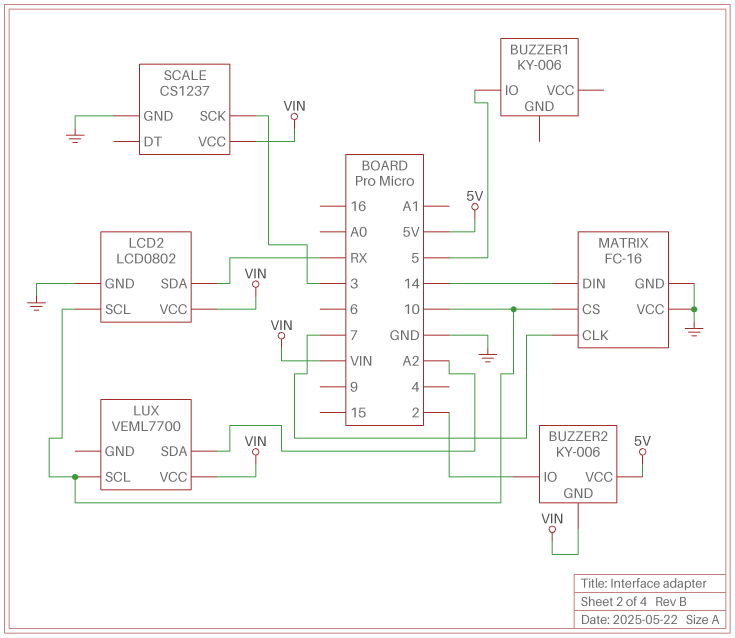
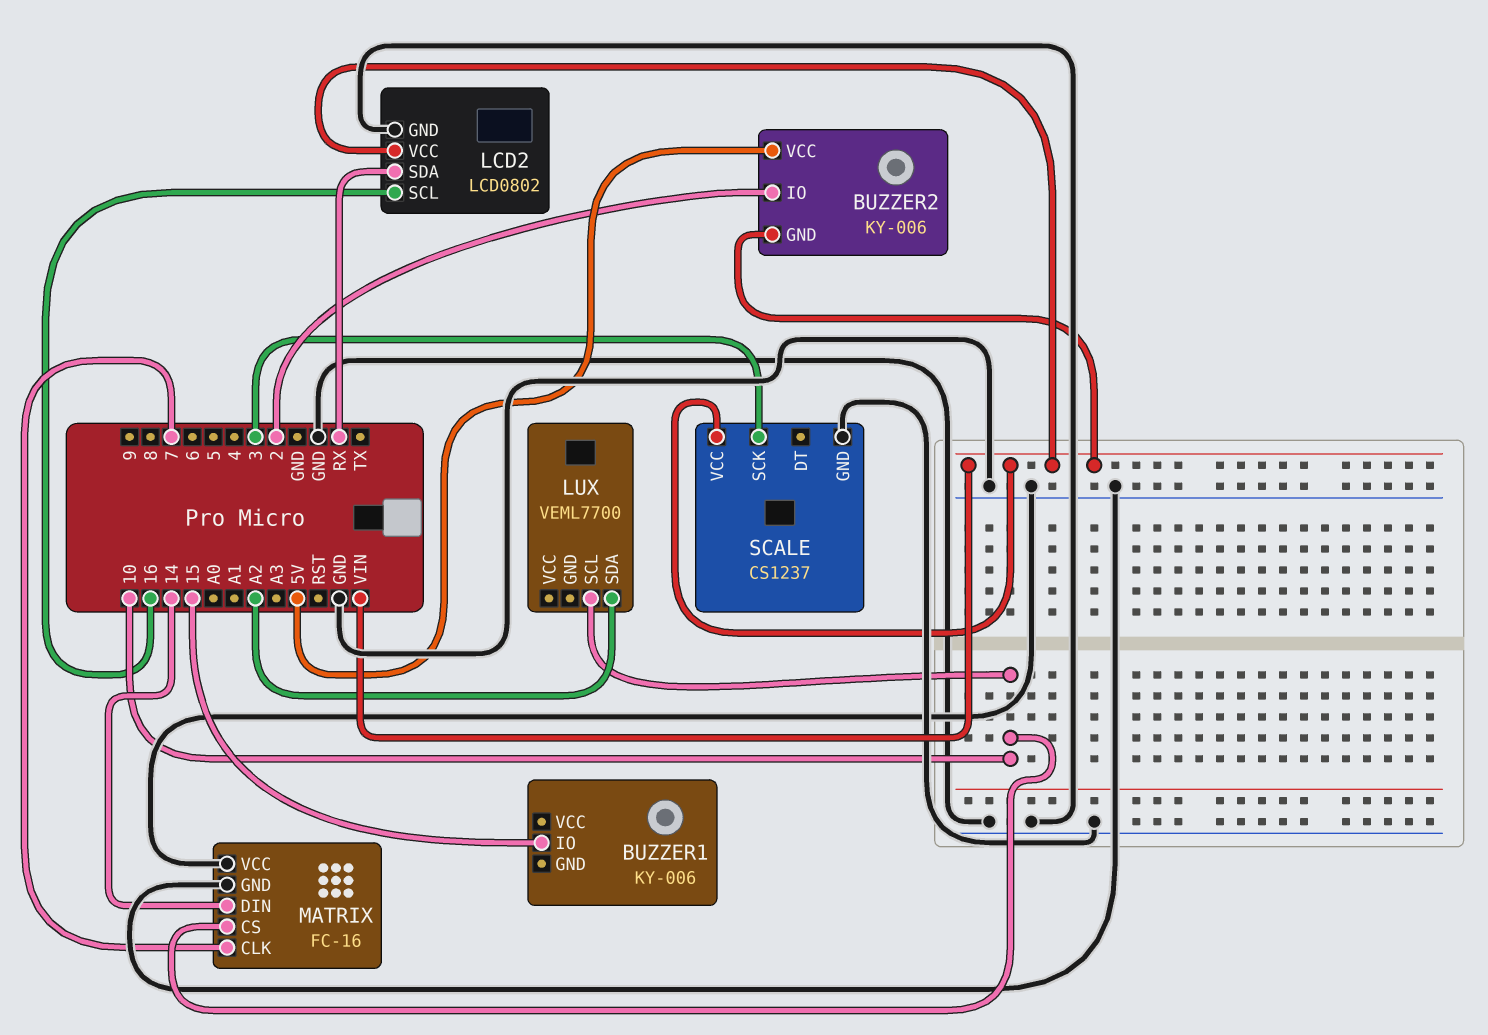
BUZZER1 pin IO: 5 -> 15
LCD2 pin SCL: 10 -> 16
LUX pin VCC: VIN -> none

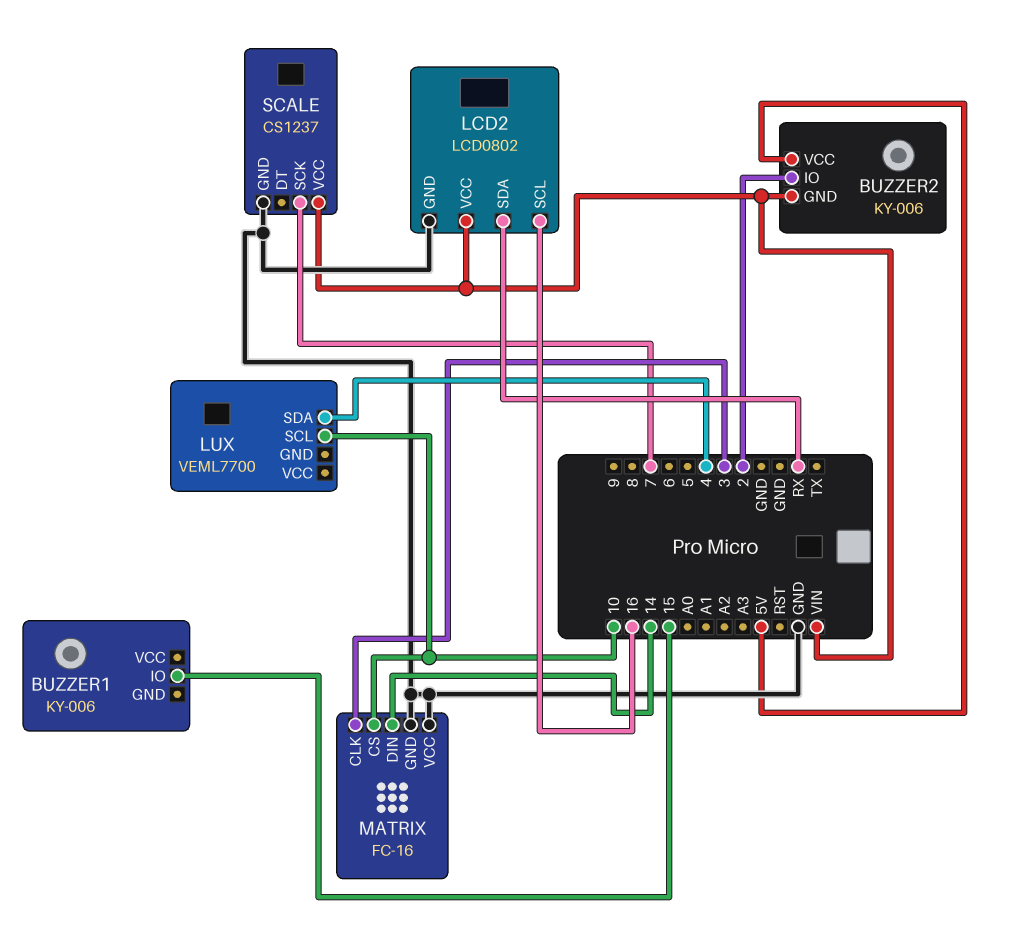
LUX pin SDA: A2 -> 4
MATRIX pin CLK: 7 -> 3
SCALE pin SCK: 3 -> 7

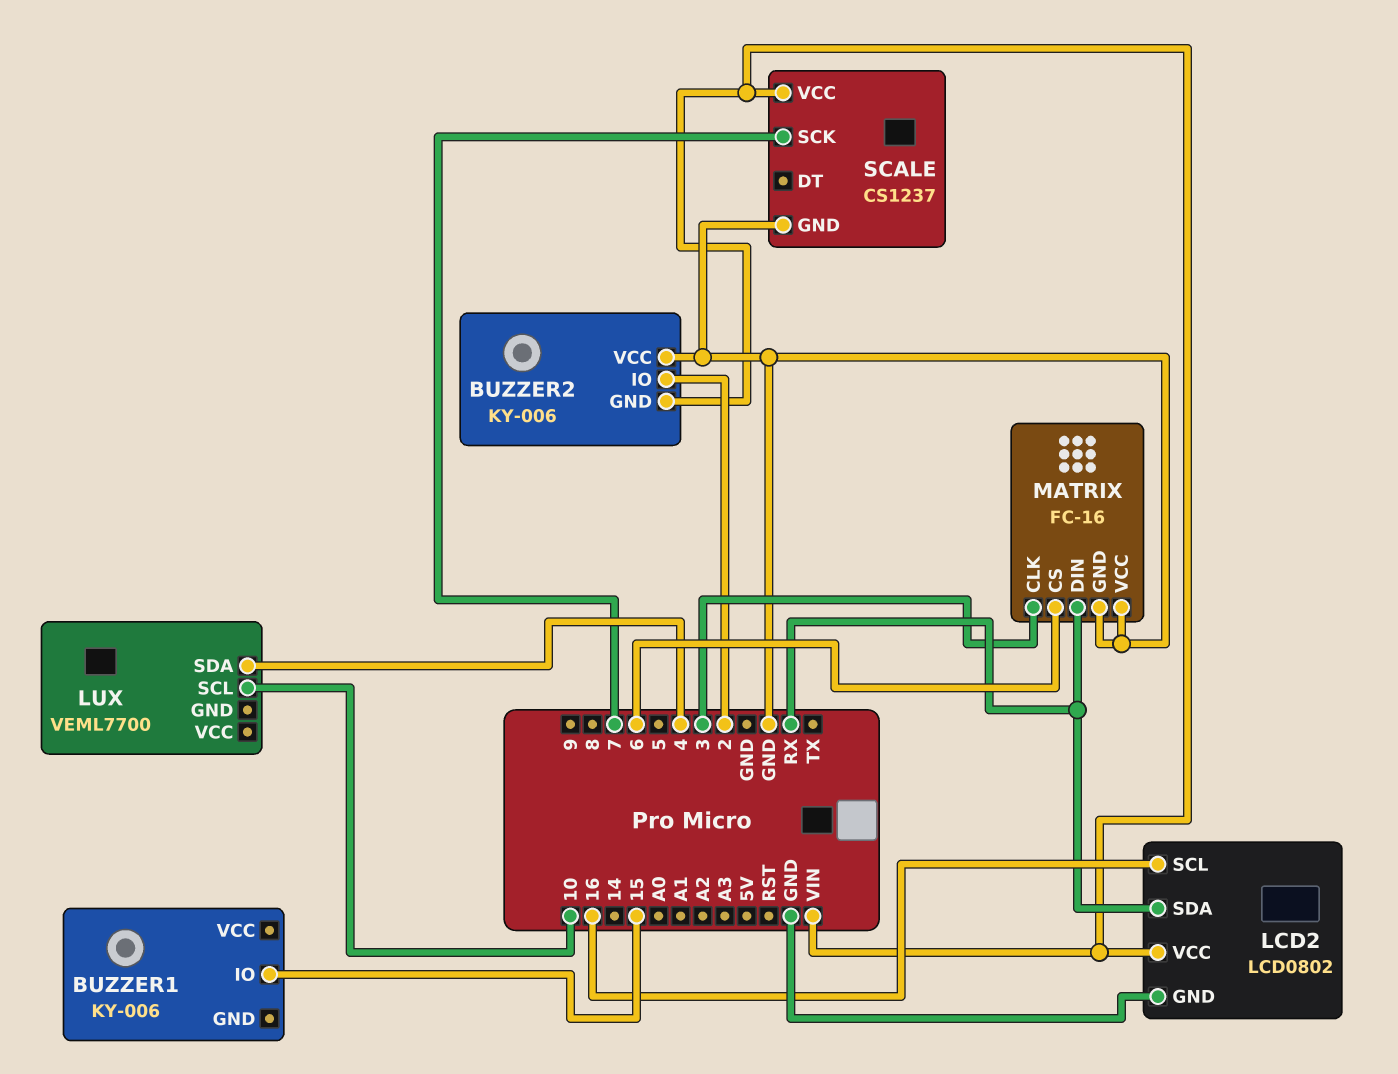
BUZZER2 pin VCC: 5V -> GND
MATRIX pin CS: 10 -> 6
MATRIX pin DIN: 14 -> RX

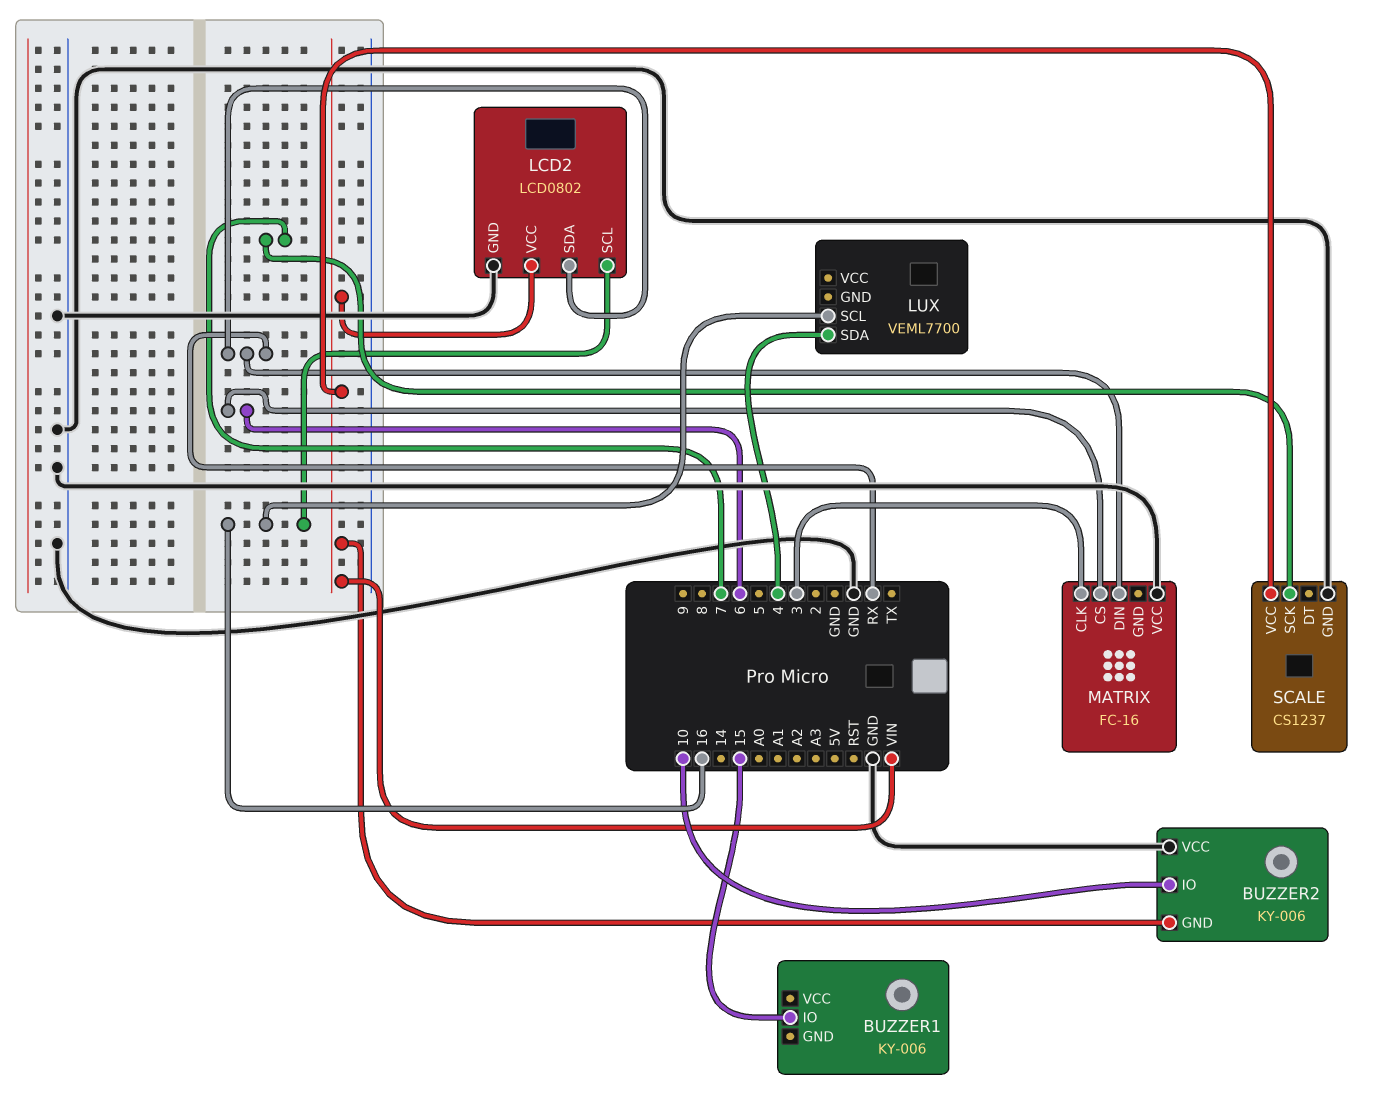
BUZZER2 pin IO: 2 -> 10
LUX pin SCL: 10 -> 16
MATRIX pin GND: GND -> none

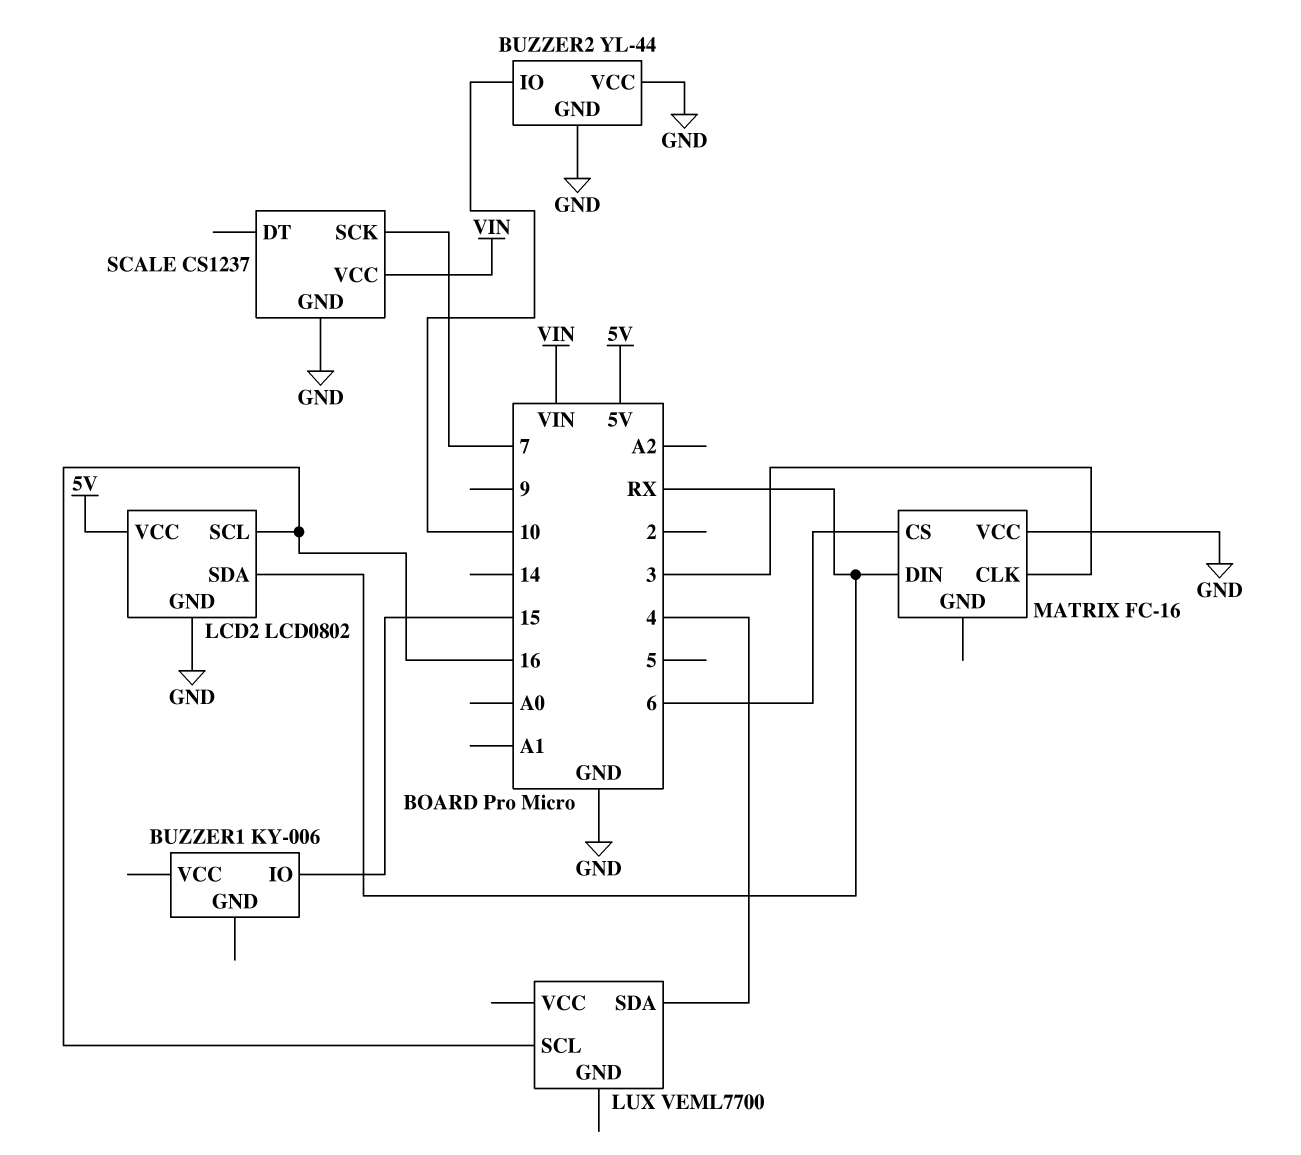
BUZZER2: KY-006 -> YL-44
BUZZER2 pin GND: VIN -> GND
LCD2 pin VCC: VIN -> 5V

